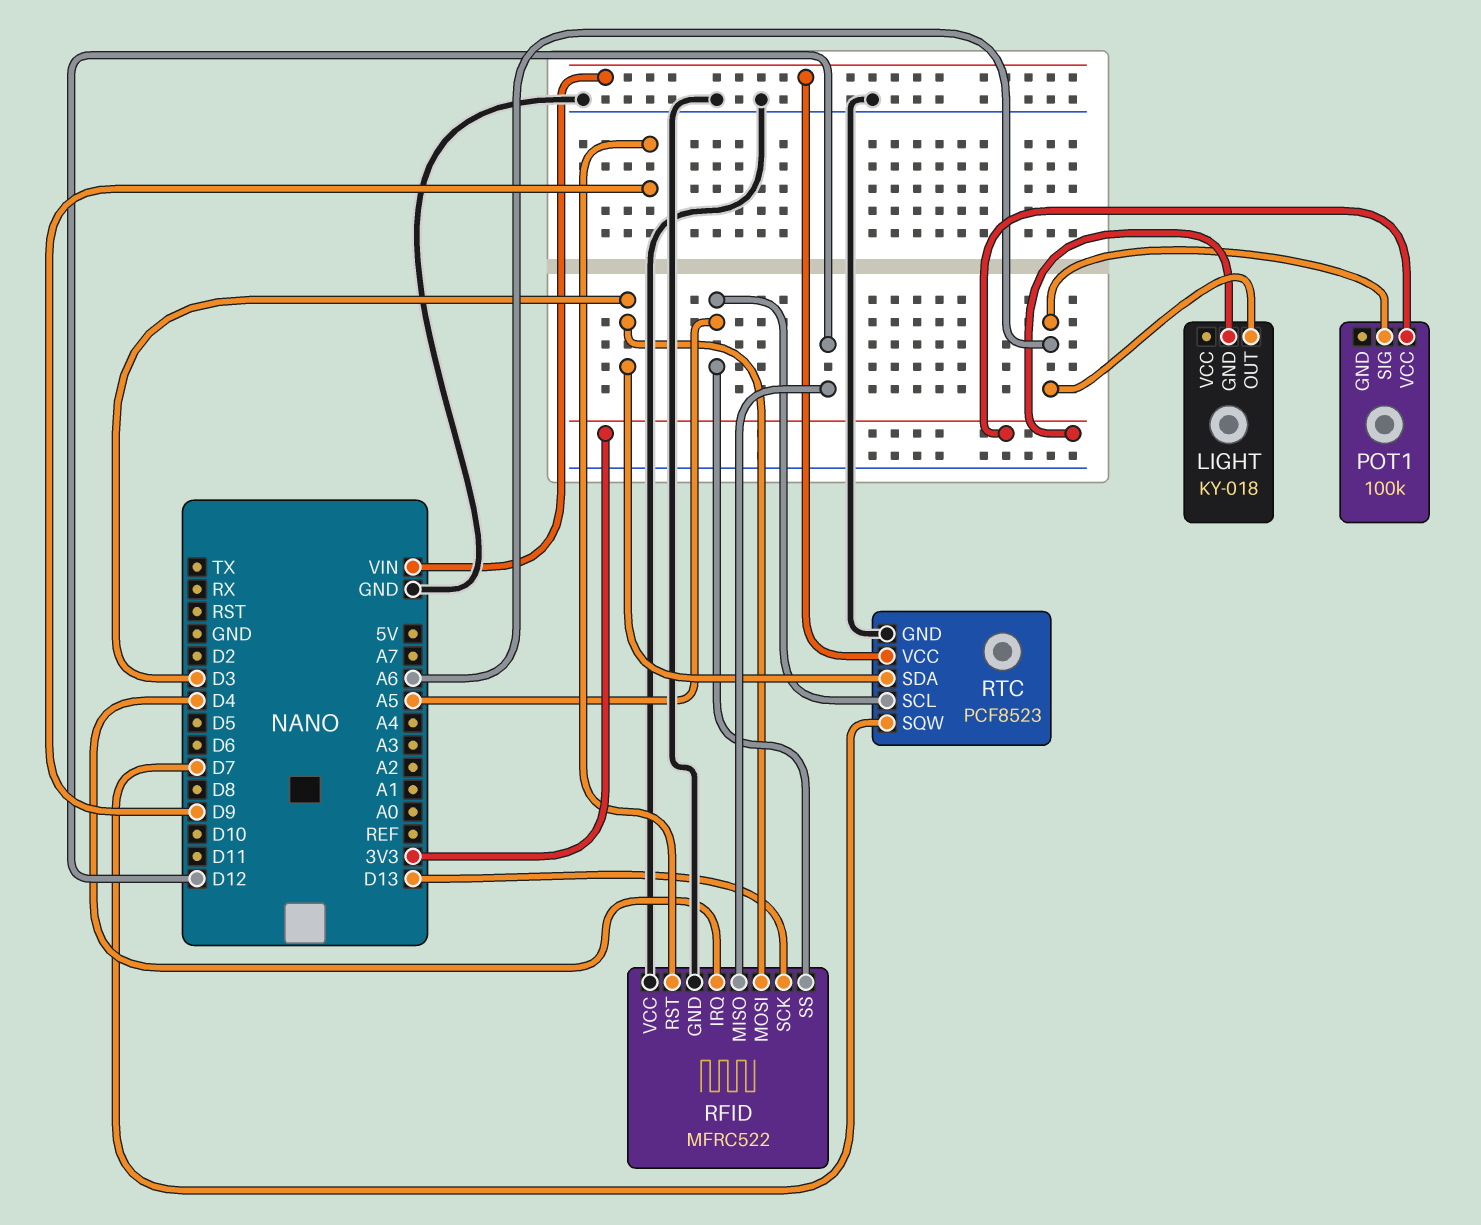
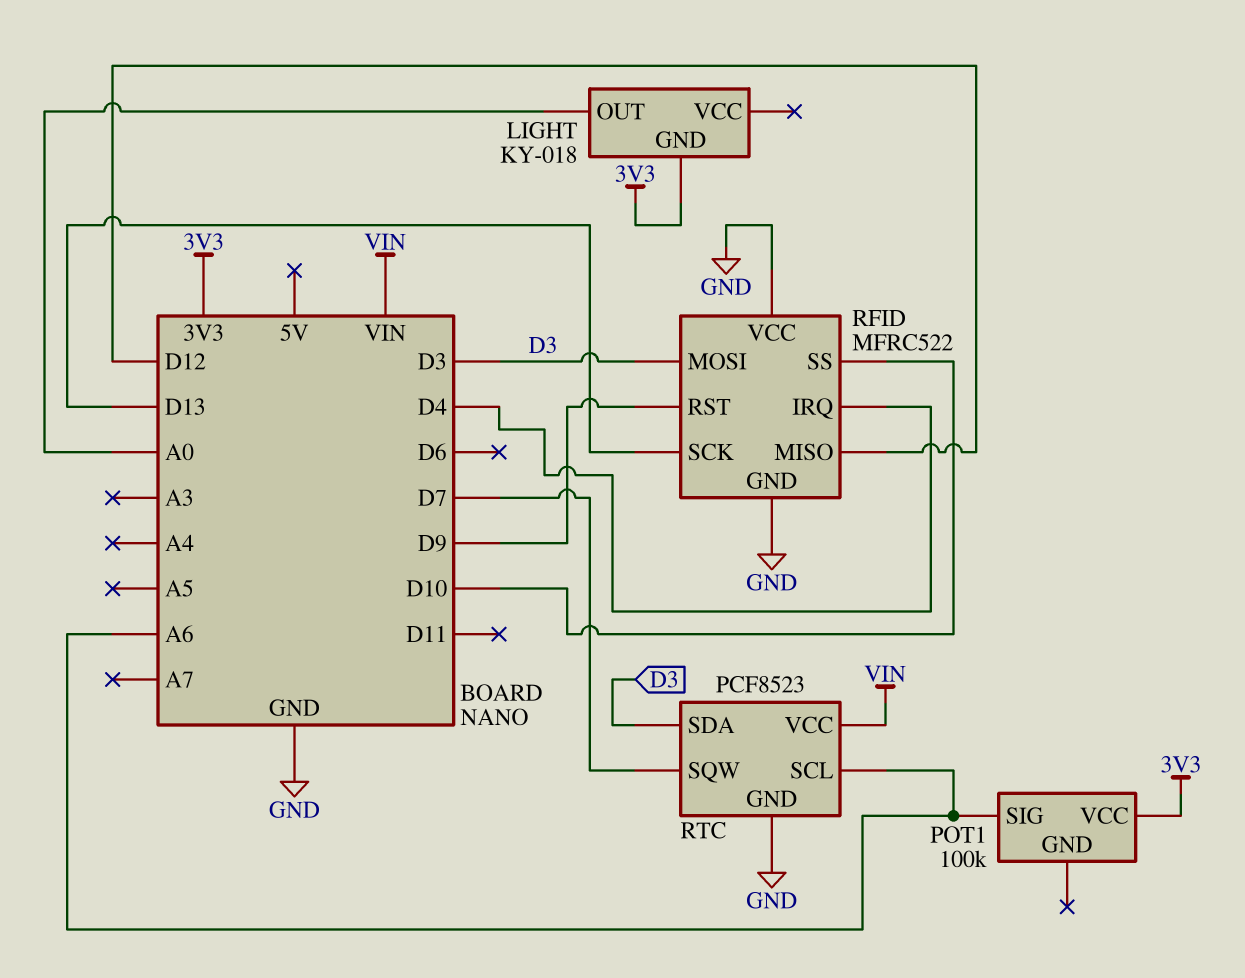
LIGHT pin OUT: A6 -> A0
RFID pin SS: A5 -> D10
RTC pin SCL: A5 -> A6

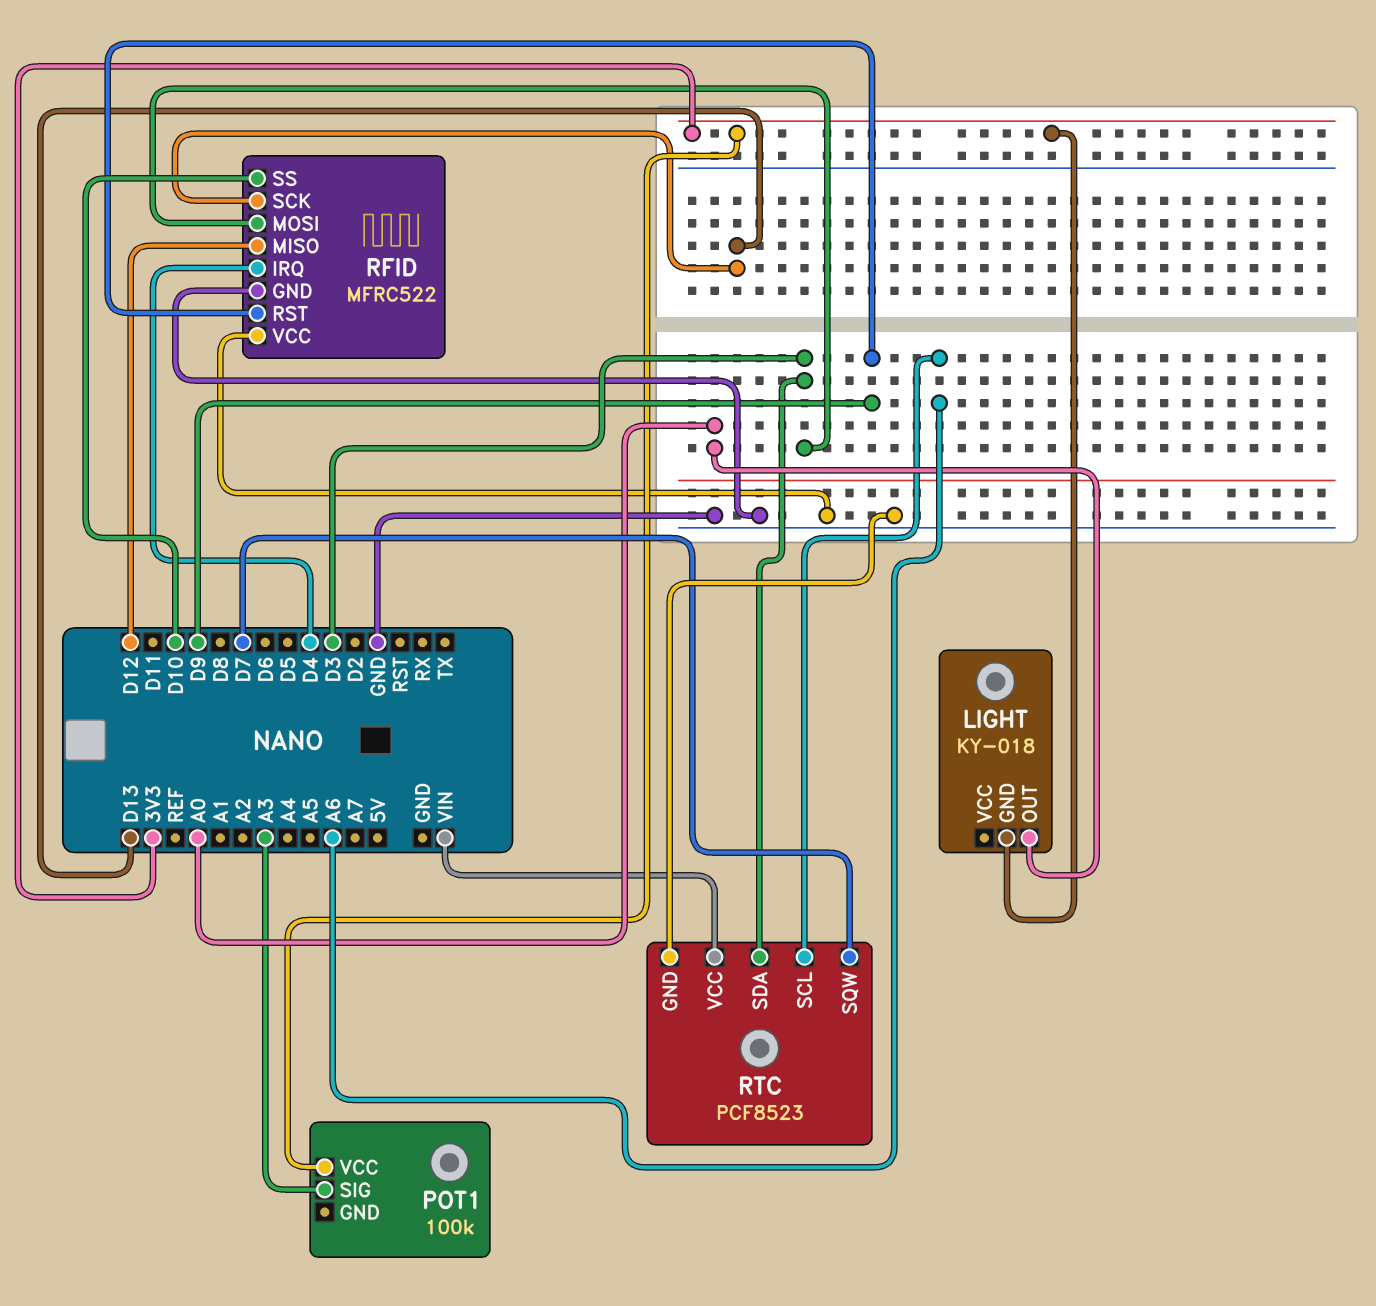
POT1 pin SIG: A6 -> A3

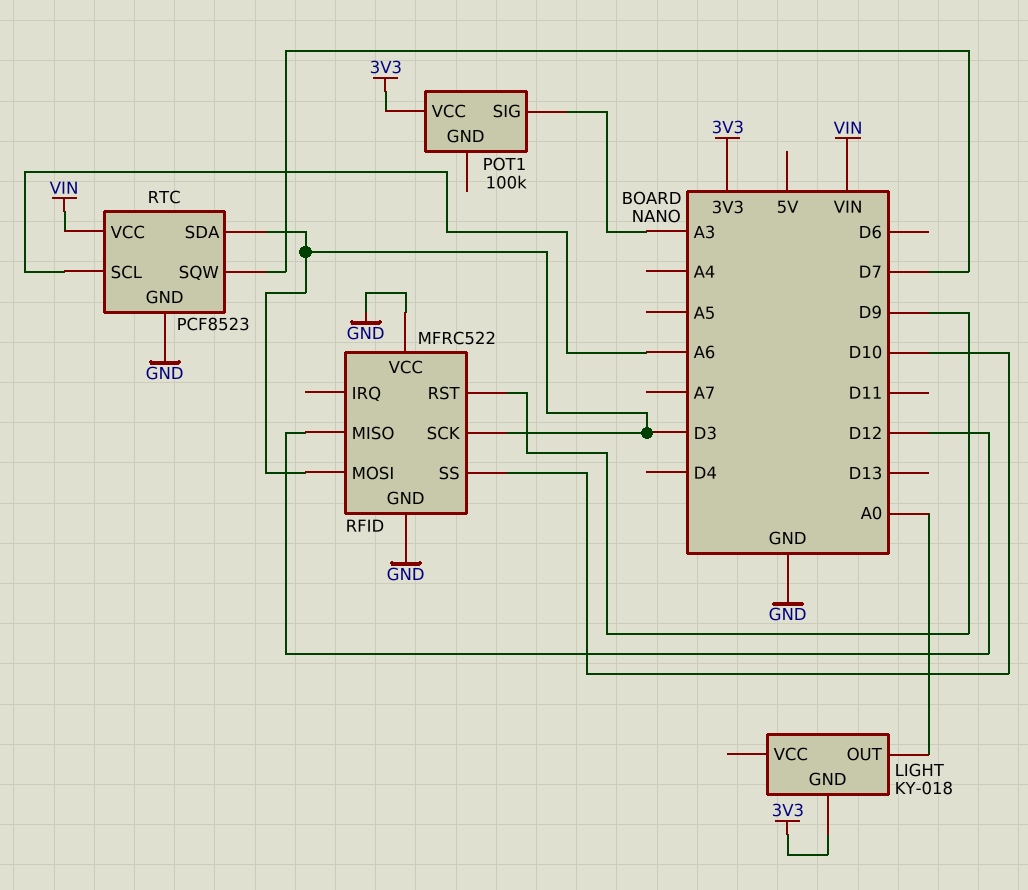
RFID pin IRQ: D4 -> none
RFID pin SCK: D13 -> D3

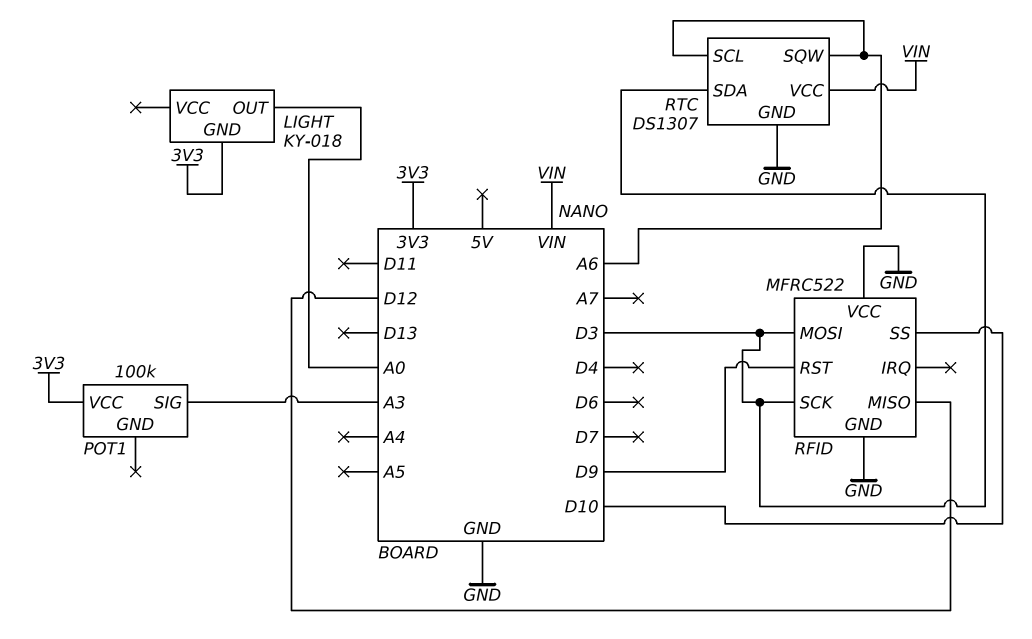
RTC: PCF8523 -> DS1307
RTC pin SQW: D7 -> A6

